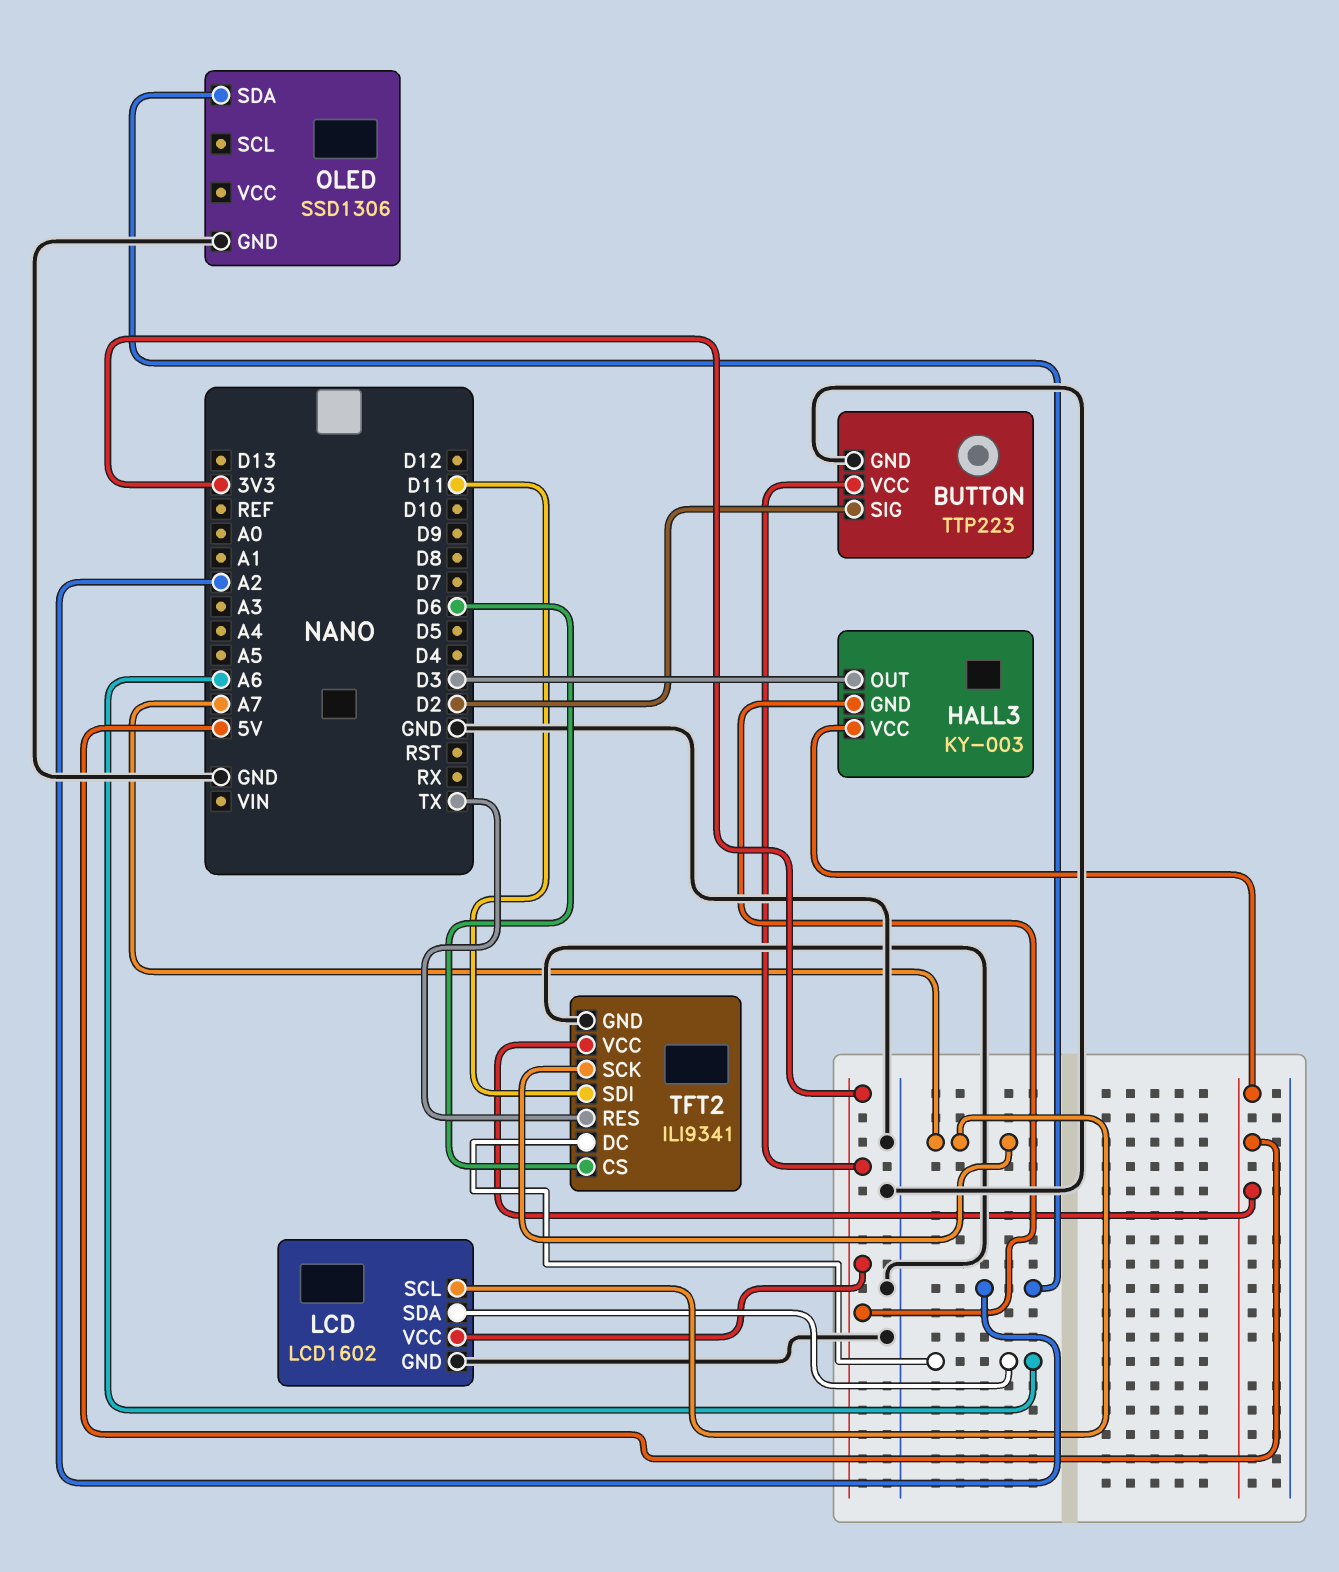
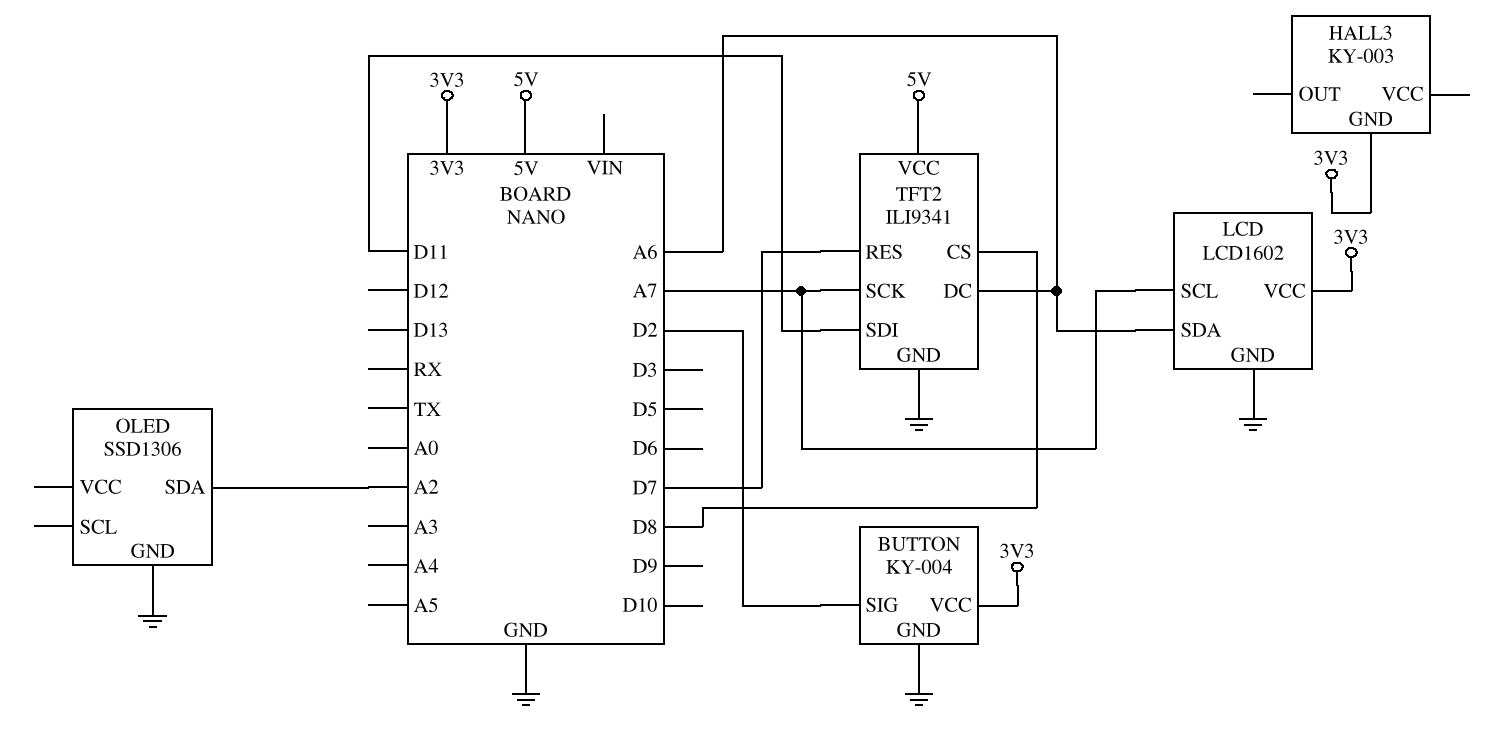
BUTTON: TTP223 -> KY-004
HALL3 pin OUT: D3 -> none
HALL3 pin VCC: 5V -> none
TFT2 pin CS: D6 -> D8
TFT2 pin RES: TX -> D7

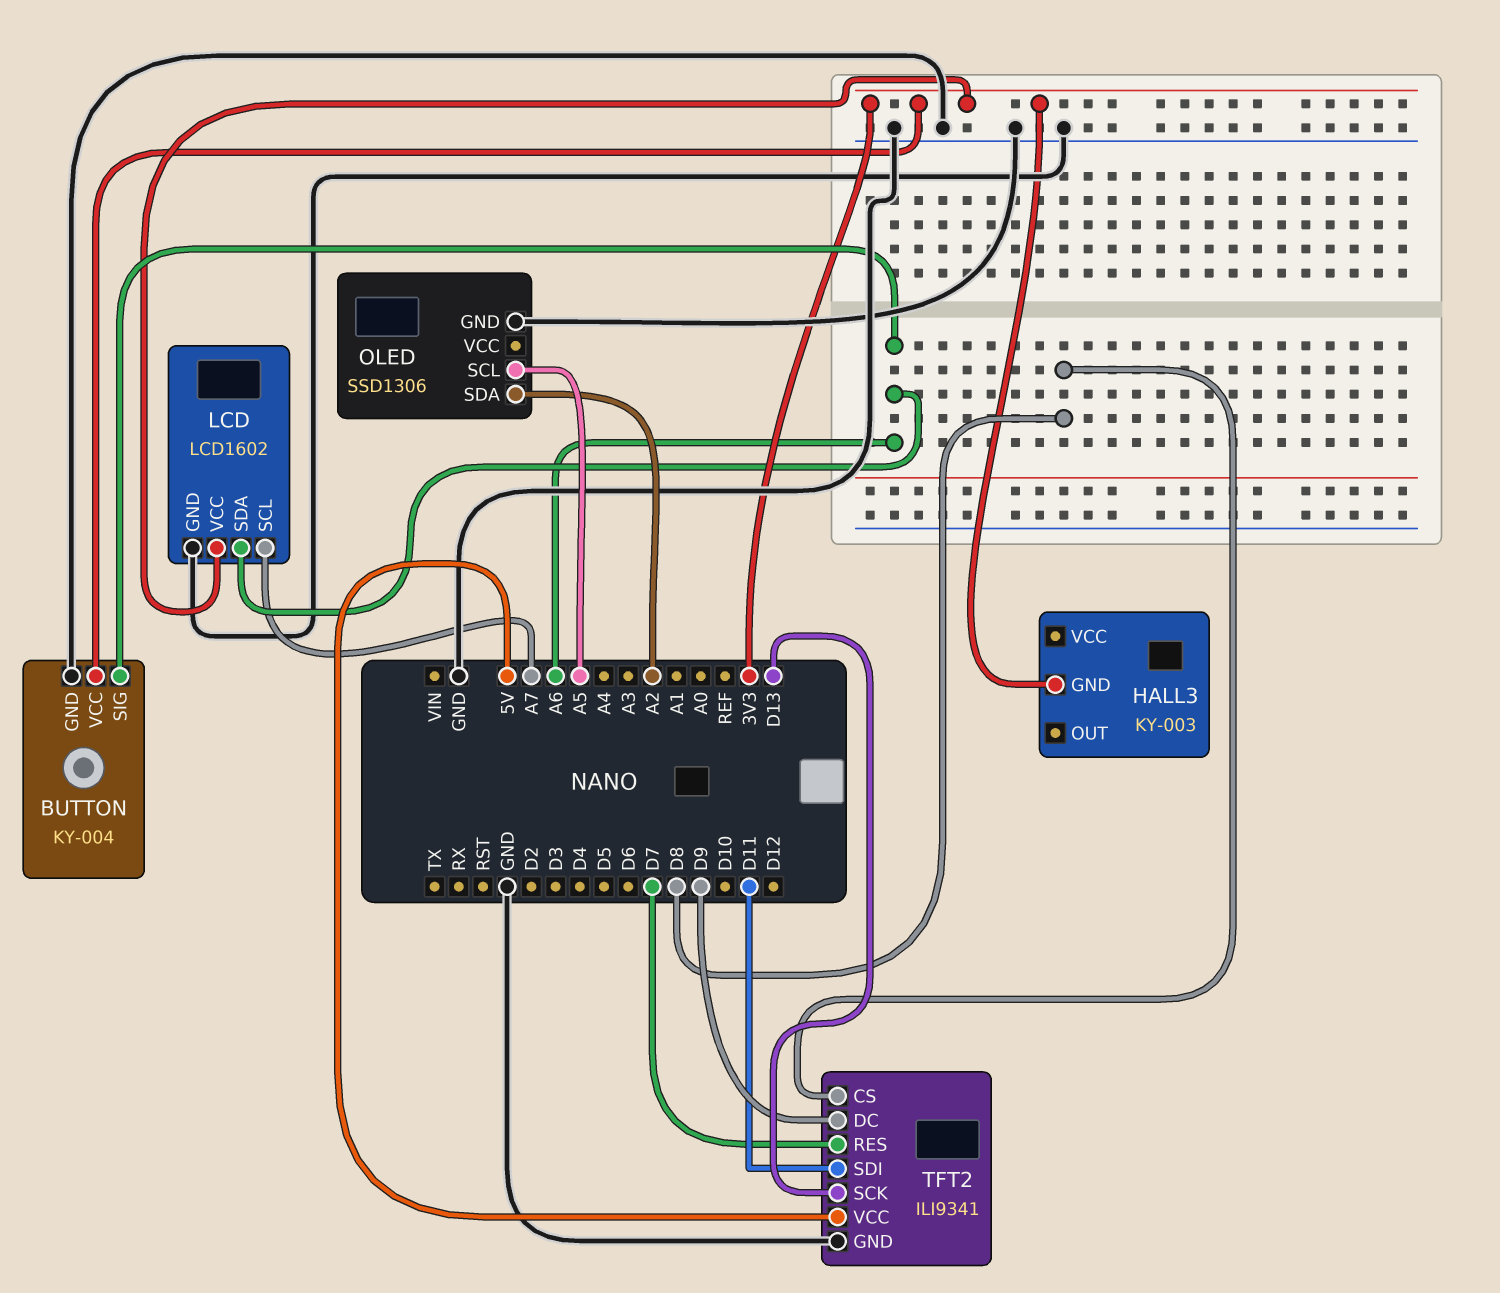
BUTTON pin SIG: D2 -> A6
OLED pin SCL: none -> A5
TFT2 pin DC: A6 -> D9
TFT2 pin SCK: A7 -> D13

